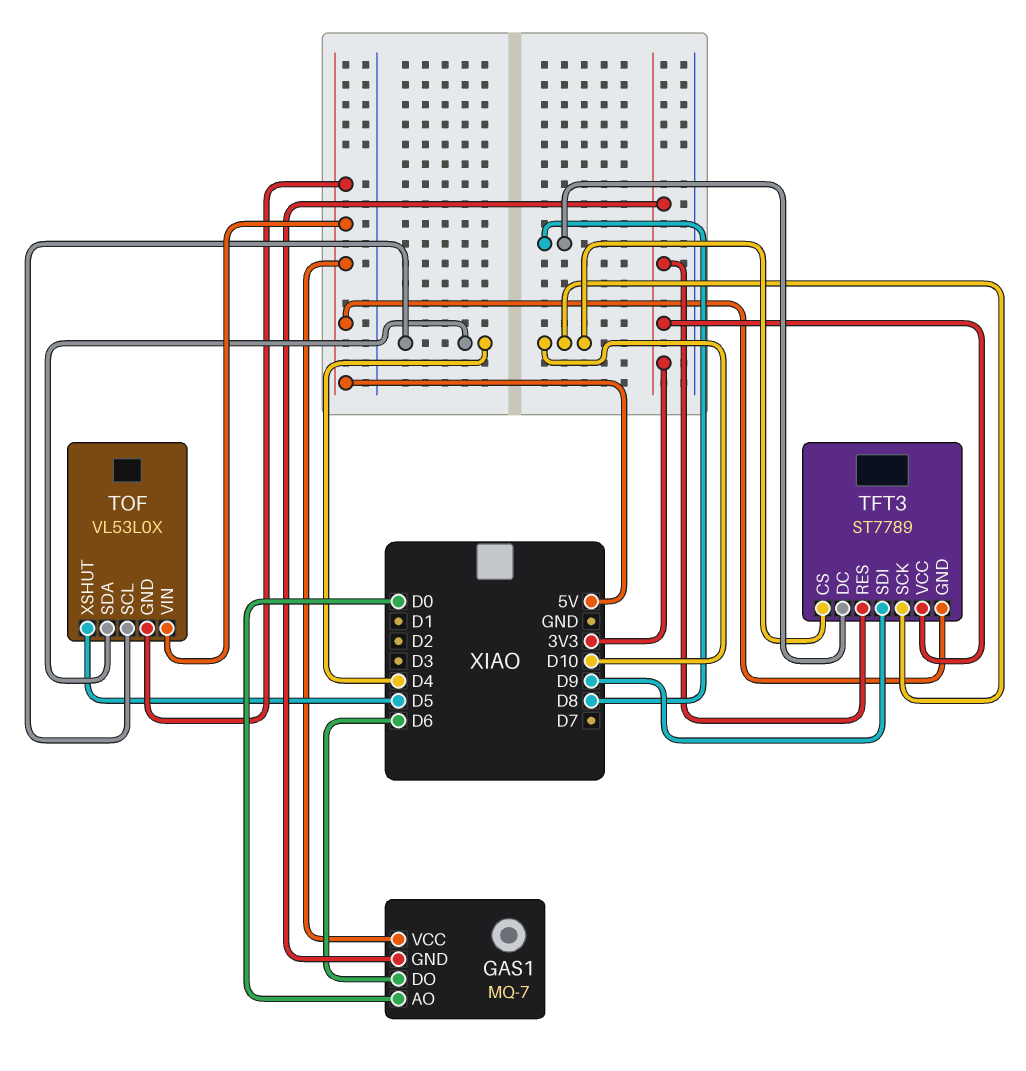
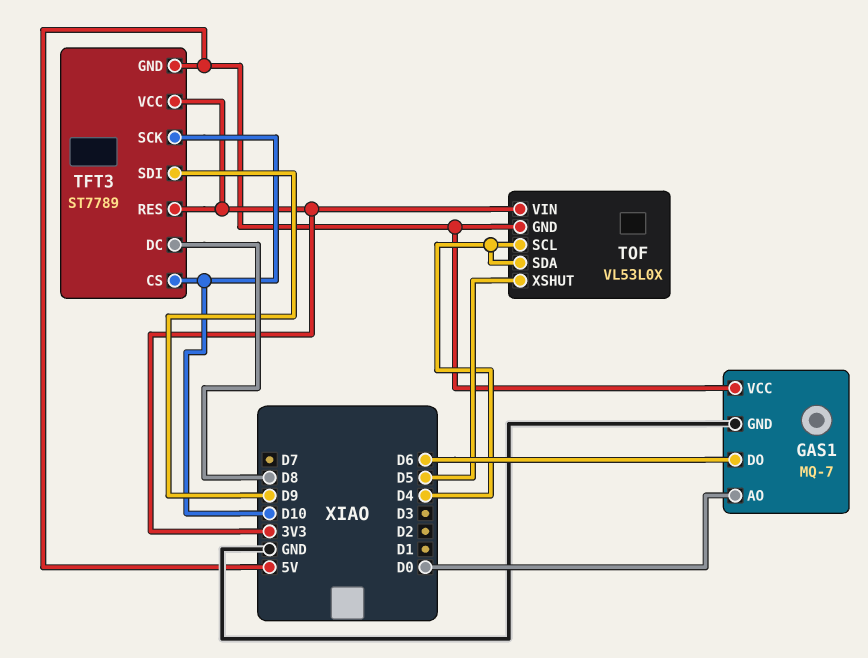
GAS1 pin GND: 3V3 -> GND
TOF pin VIN: 5V -> 3V3

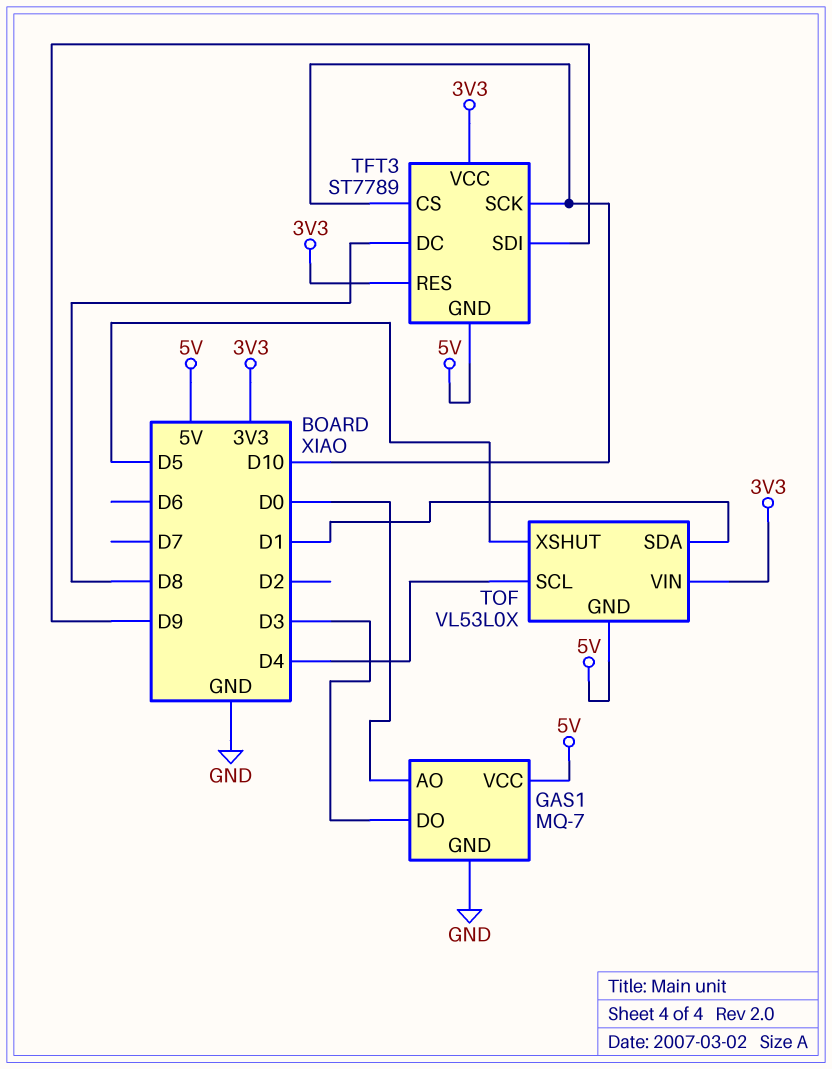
GAS1 pin DO: D6 -> D3
TOF pin SDA: D4 -> D1

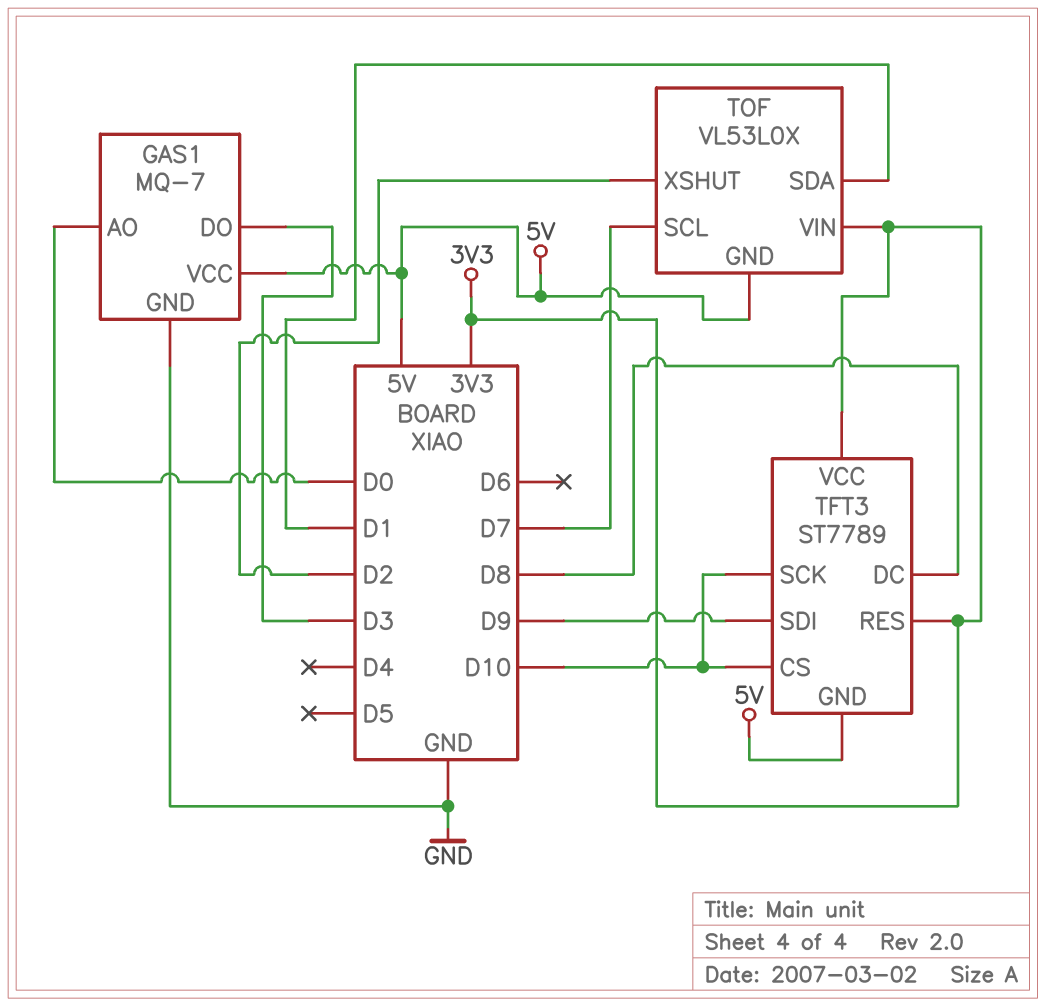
TOF pin SCL: D4 -> D7
TOF pin XSHUT: D5 -> D2

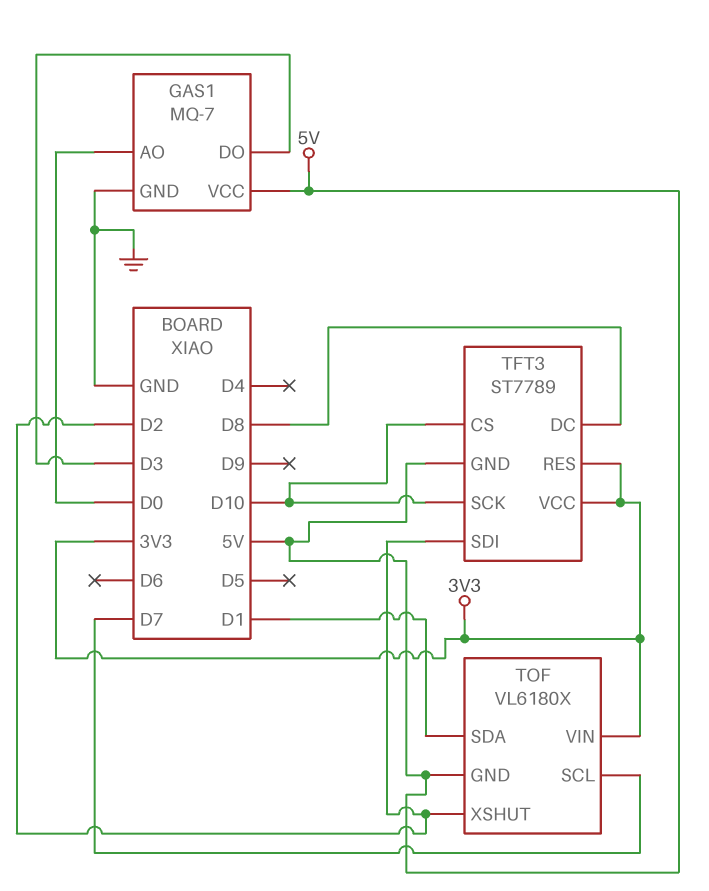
TFT3 pin SDI: D9 -> D2
TOF: VL53L0X -> VL6180X

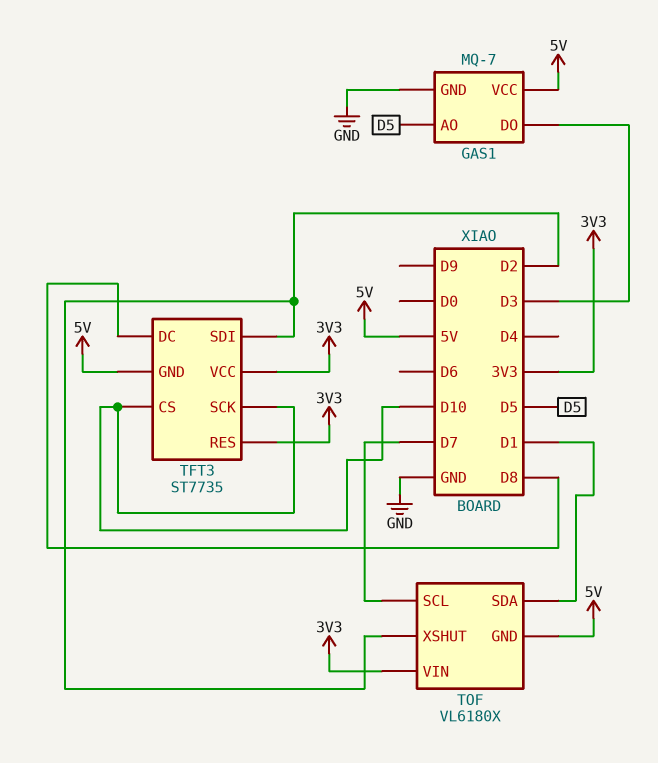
GAS1 pin AO: D0 -> D5
TFT3: ST7789 -> ST7735

